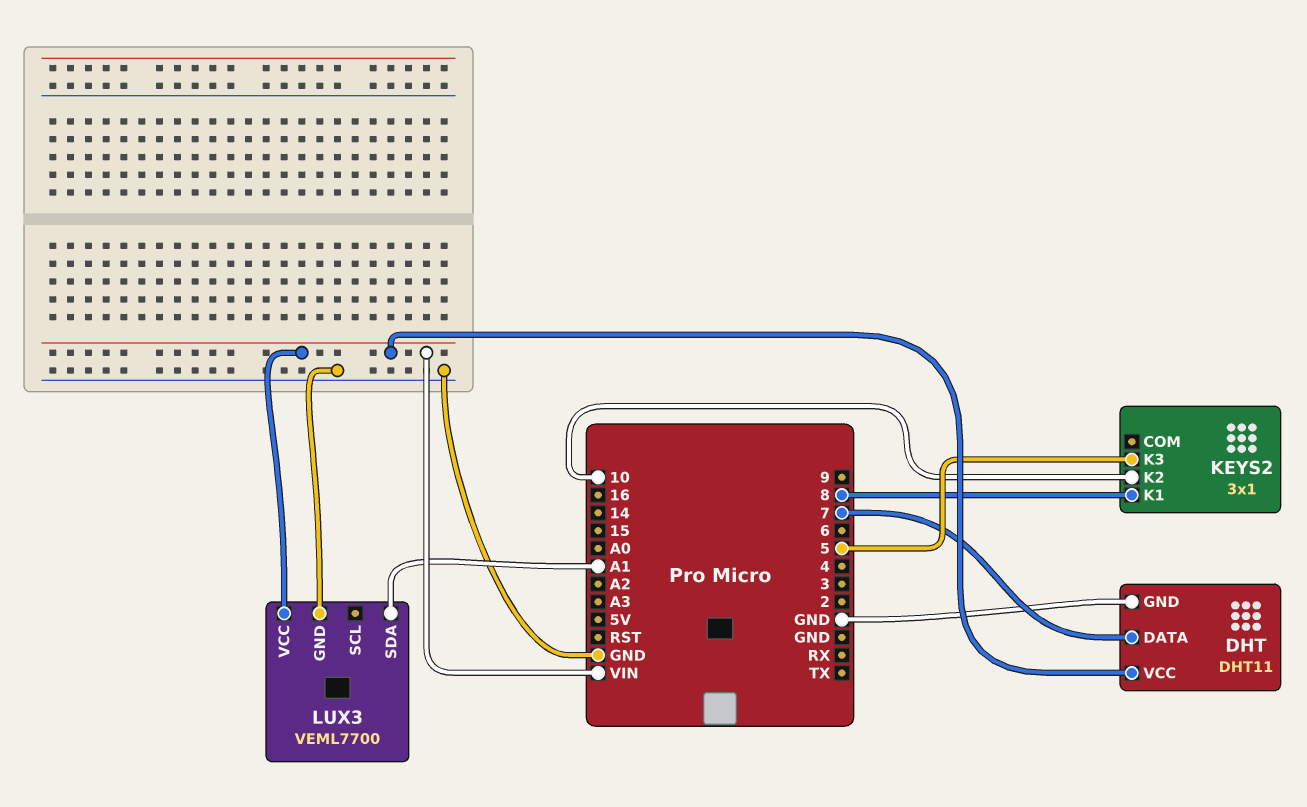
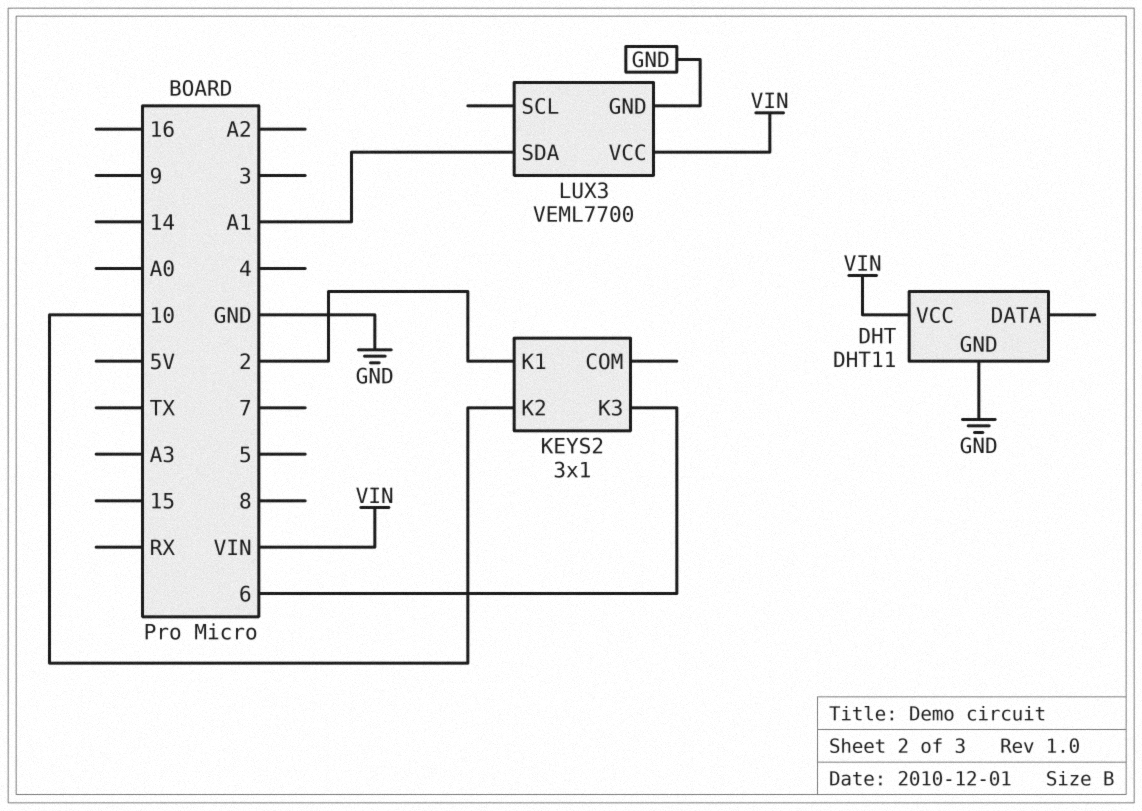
DHT pin DATA: 7 -> none
KEYS2 pin K1: 8 -> 2
KEYS2 pin K3: 5 -> 6

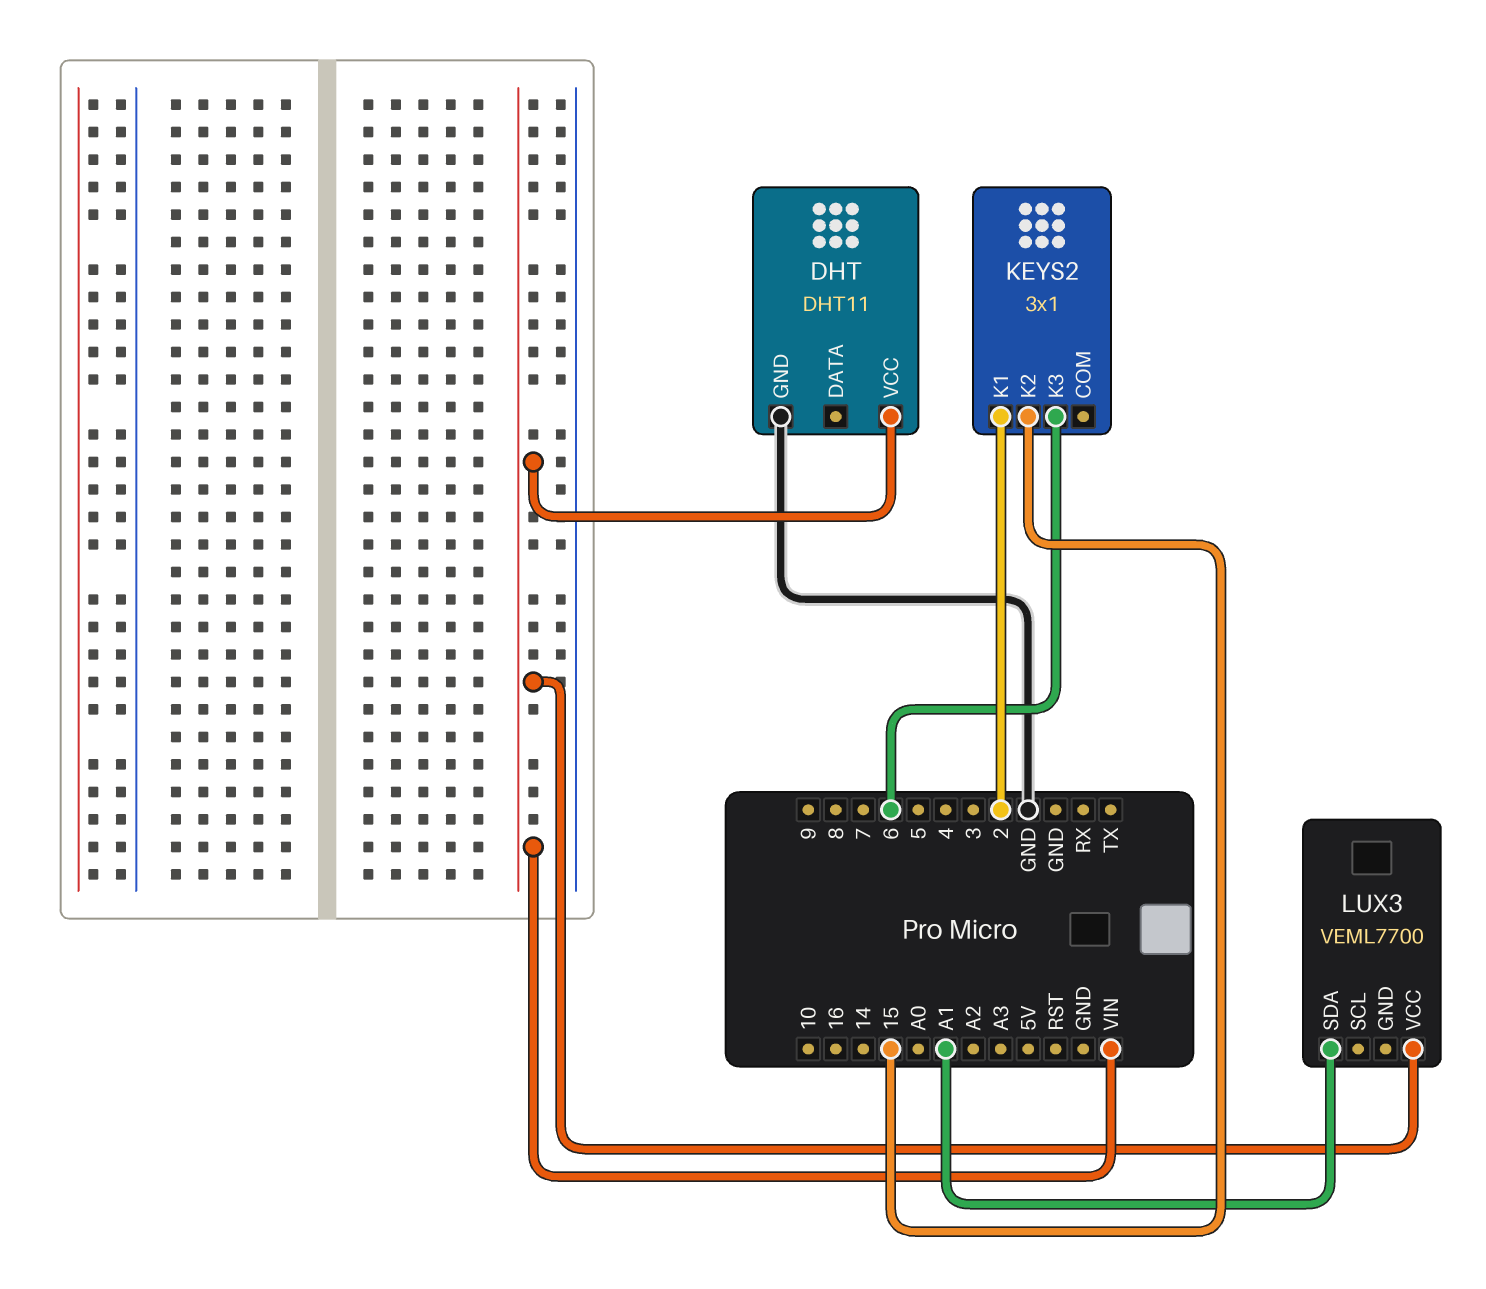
KEYS2 pin K2: 10 -> 15
LUX3 pin GND: GND -> none

